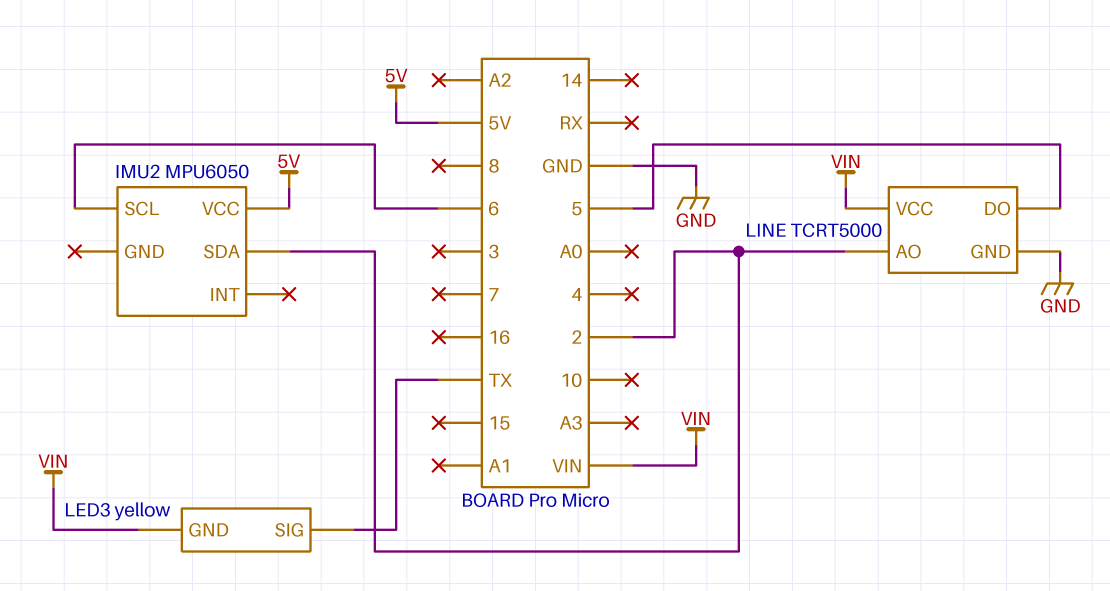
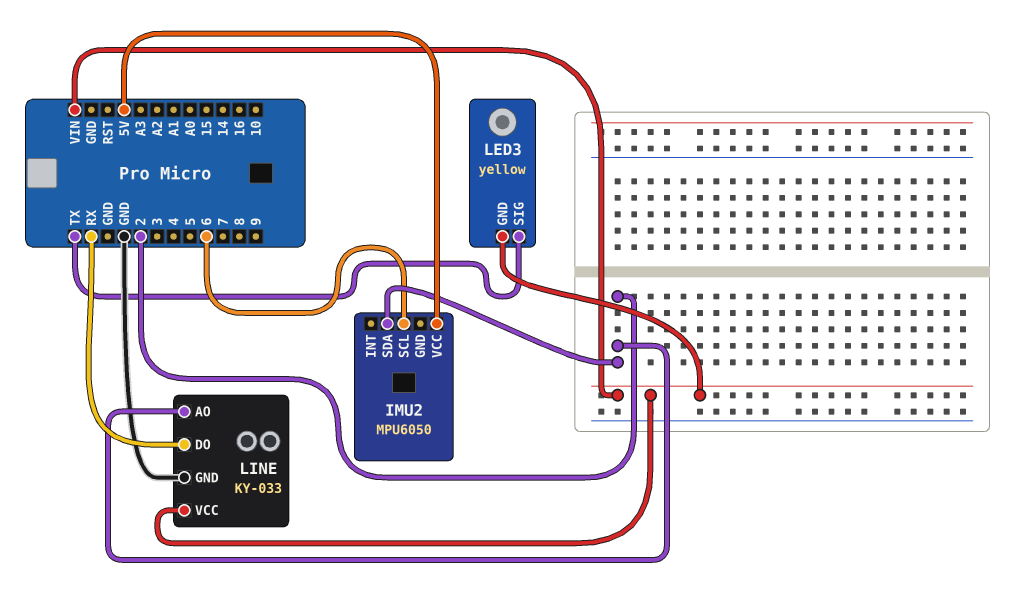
LINE: TCRT5000 -> KY-033
LINE pin DO: 5 -> RX

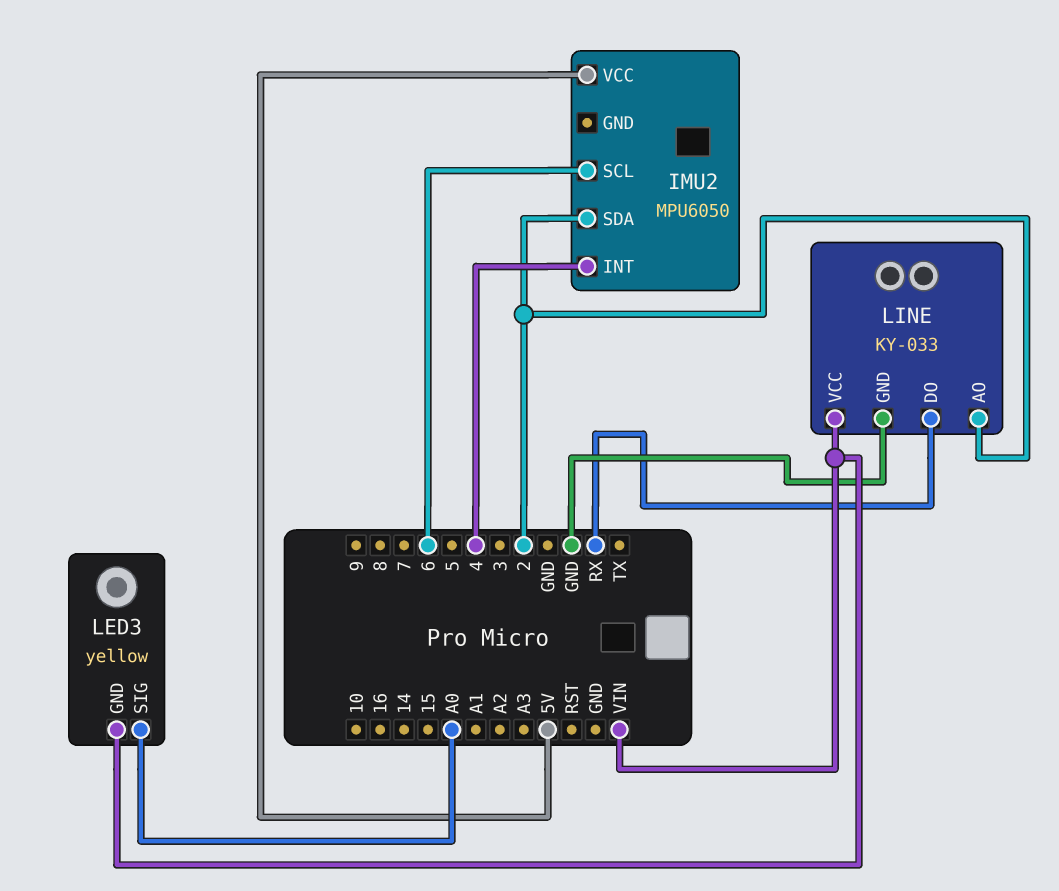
IMU2 pin INT: none -> 4
LED3 pin SIG: TX -> A0

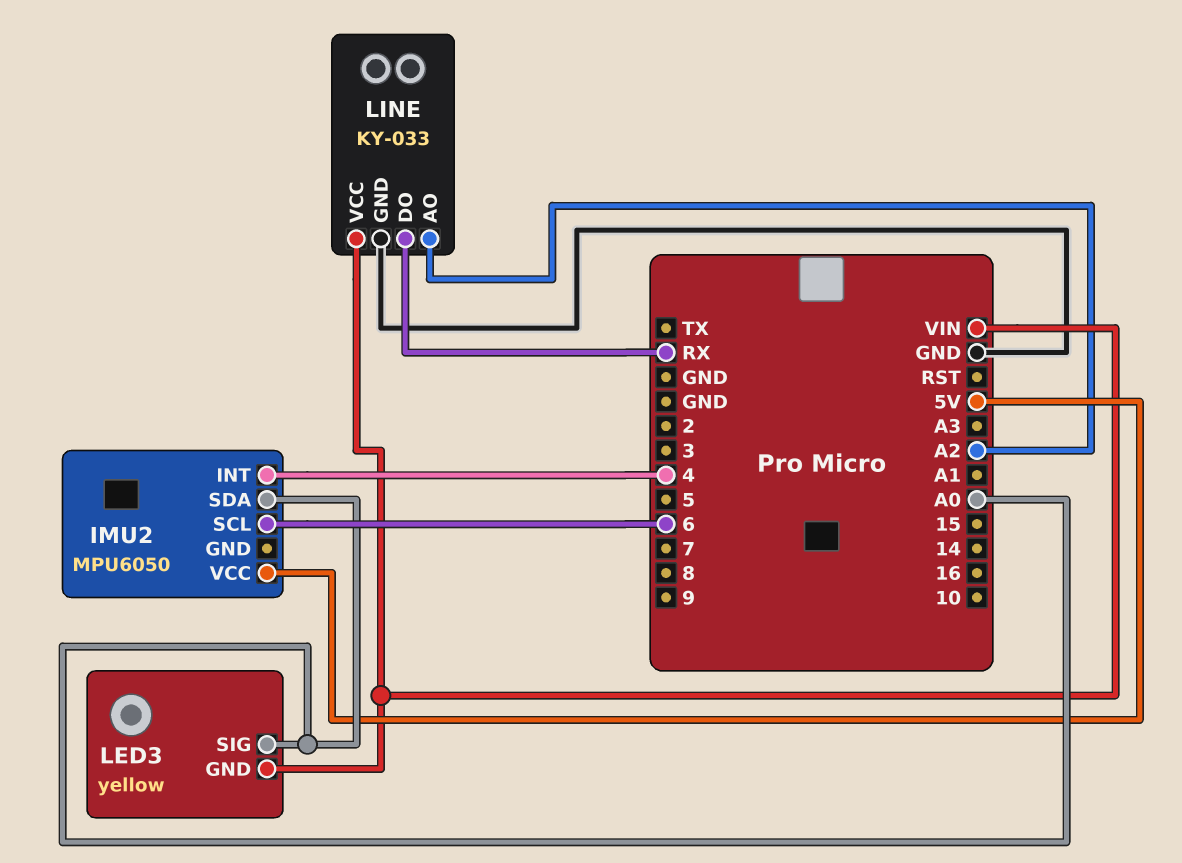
IMU2 pin SDA: 2 -> A0
LINE pin AO: 2 -> A2

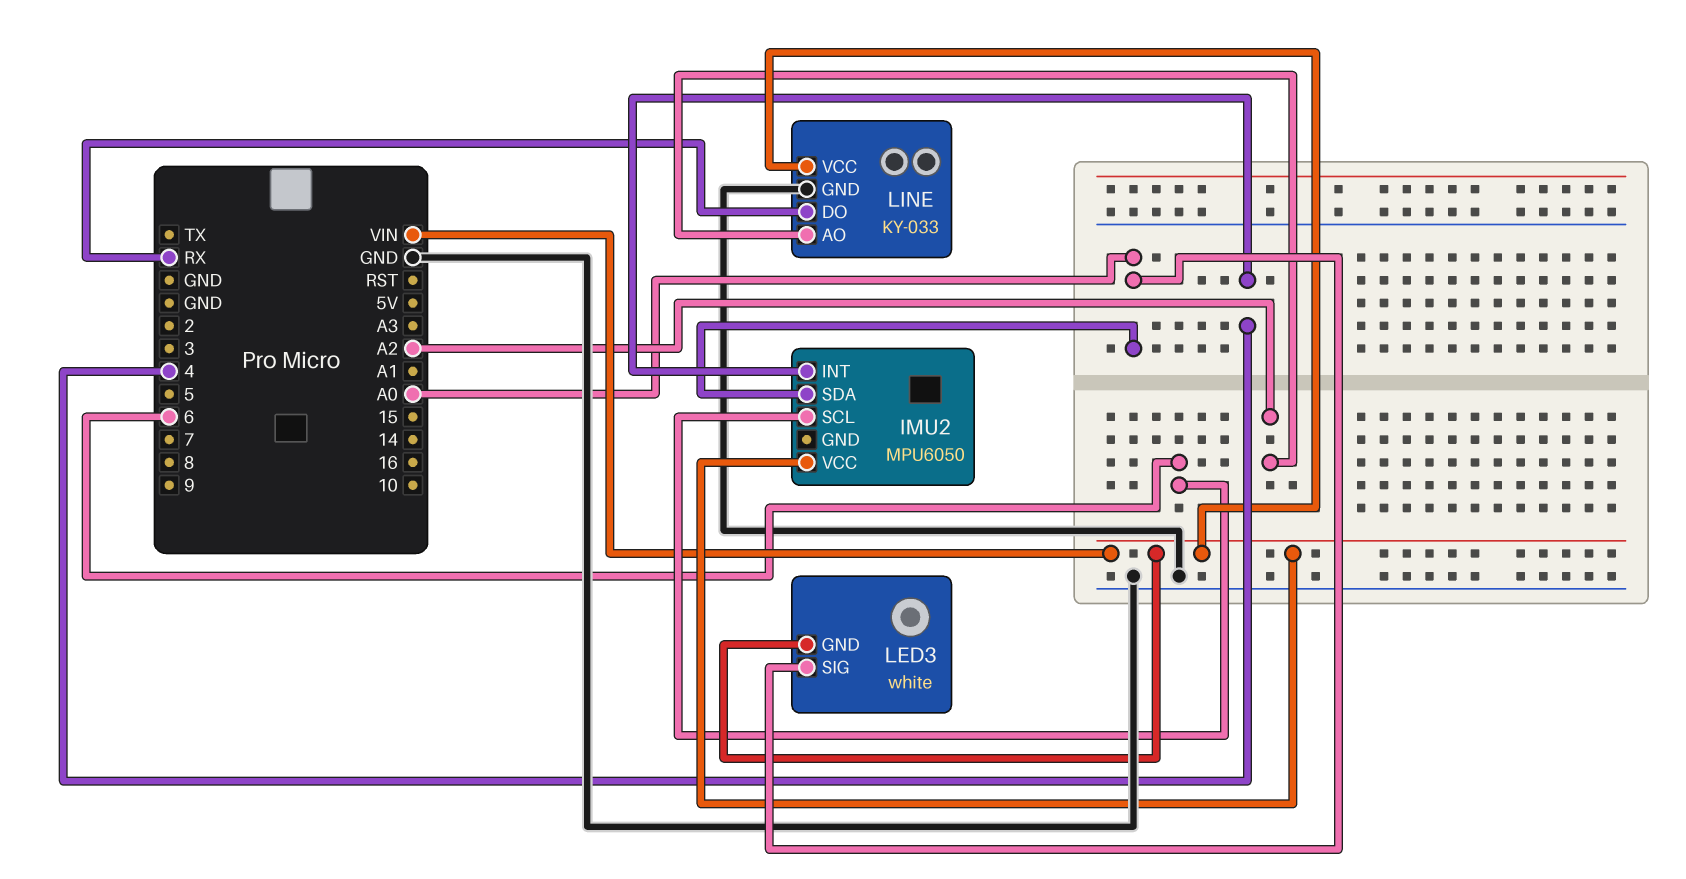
IMU2 pin VCC: 5V -> VIN
LED3: yellow -> white

